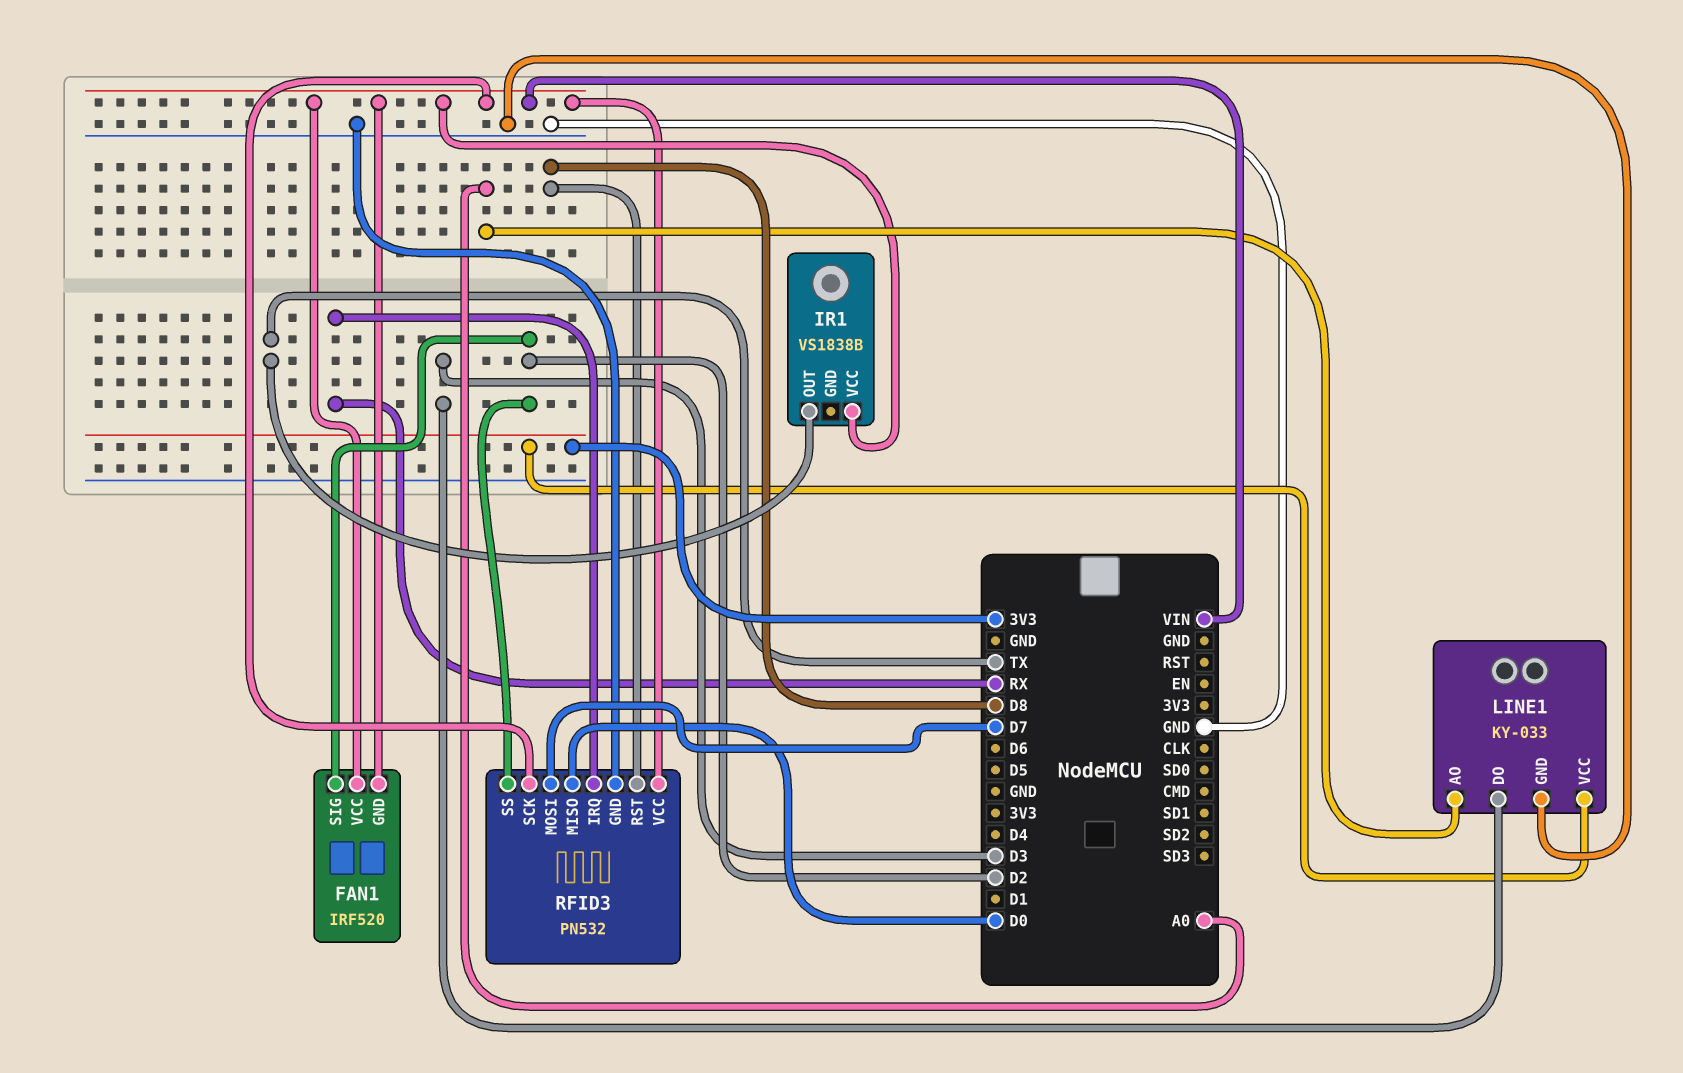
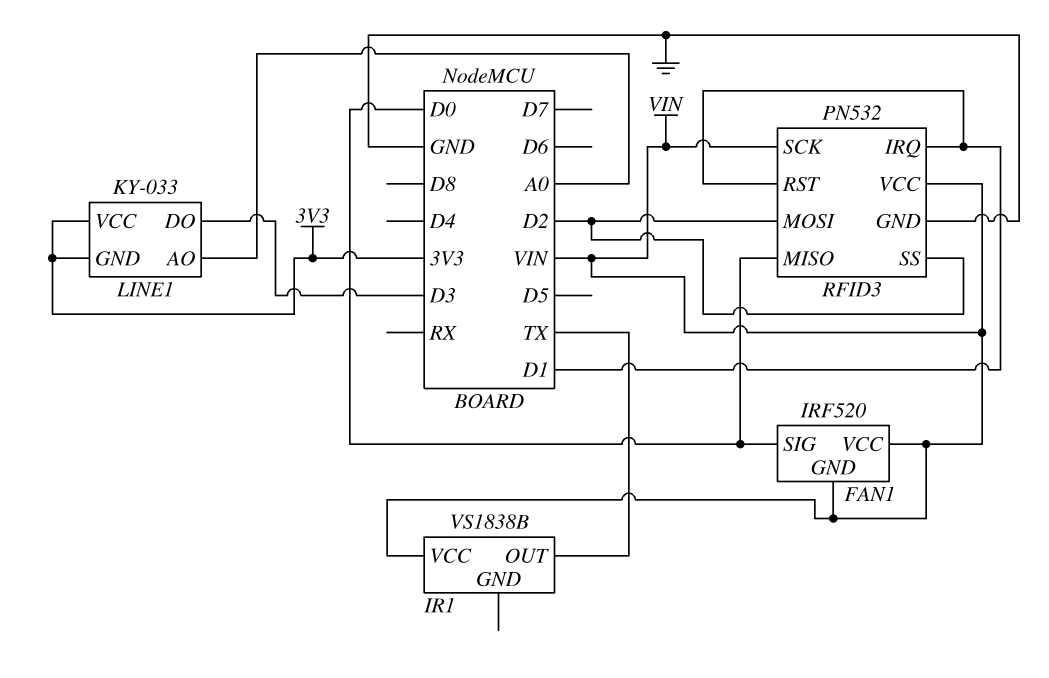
FAN1 pin SIG: D2 -> D0
LINE1 pin GND: GND -> 3V3
RFID3 pin IRQ: RX -> D1
RFID3 pin MOSI: D7 -> D2
RFID3 pin RST: D8 -> D1

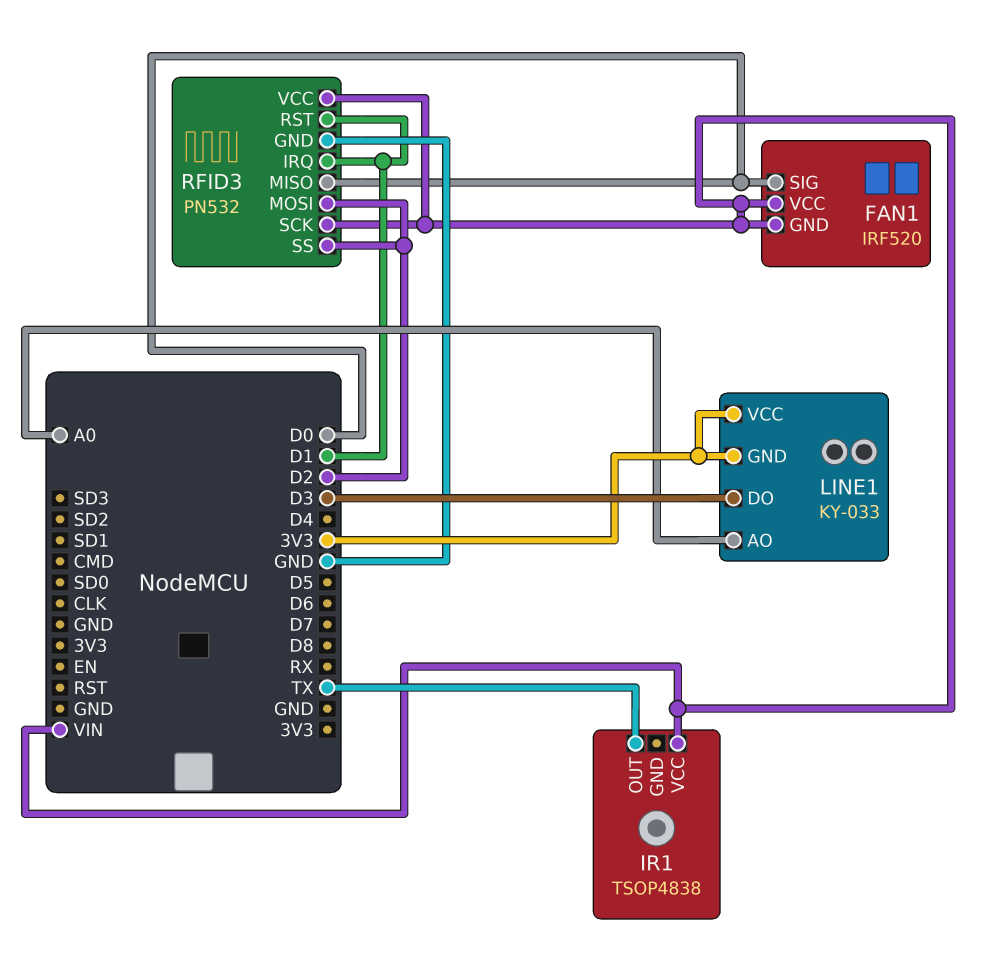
IR1: VS1838B -> TSOP4838

